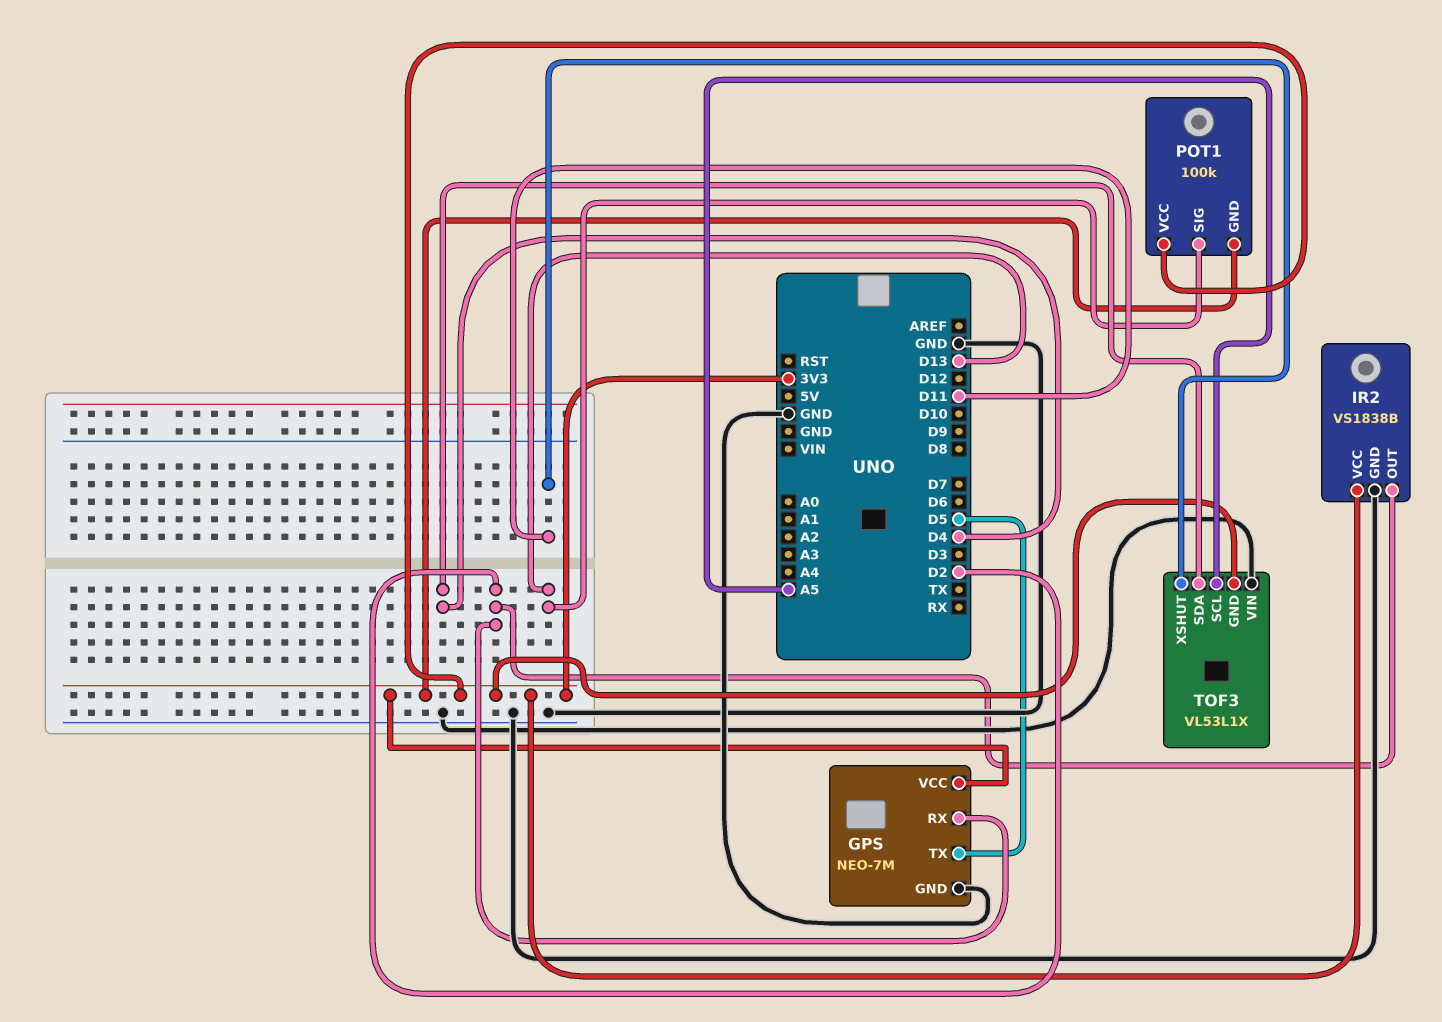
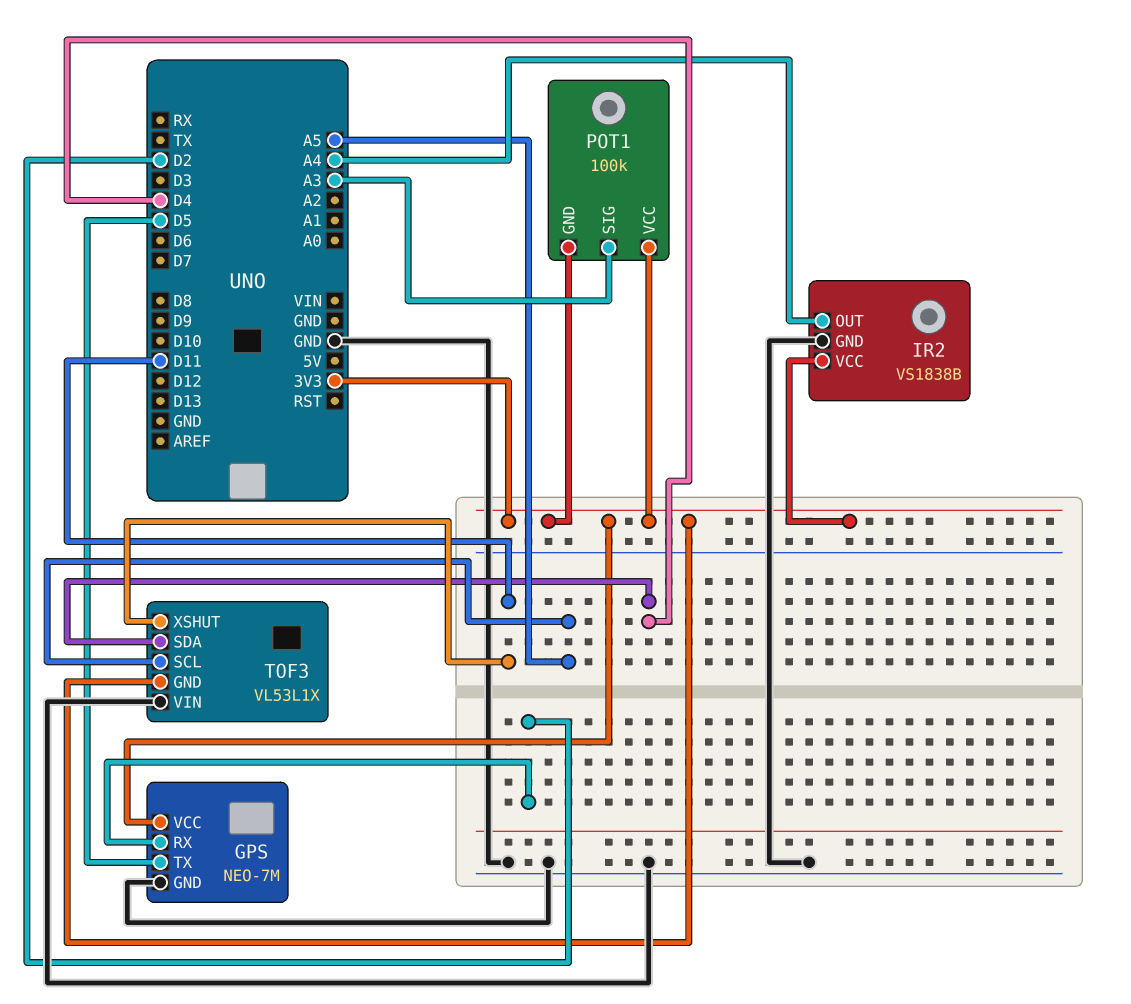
IR2 pin OUT: D2 -> A4
POT1 pin SIG: D13 -> A3

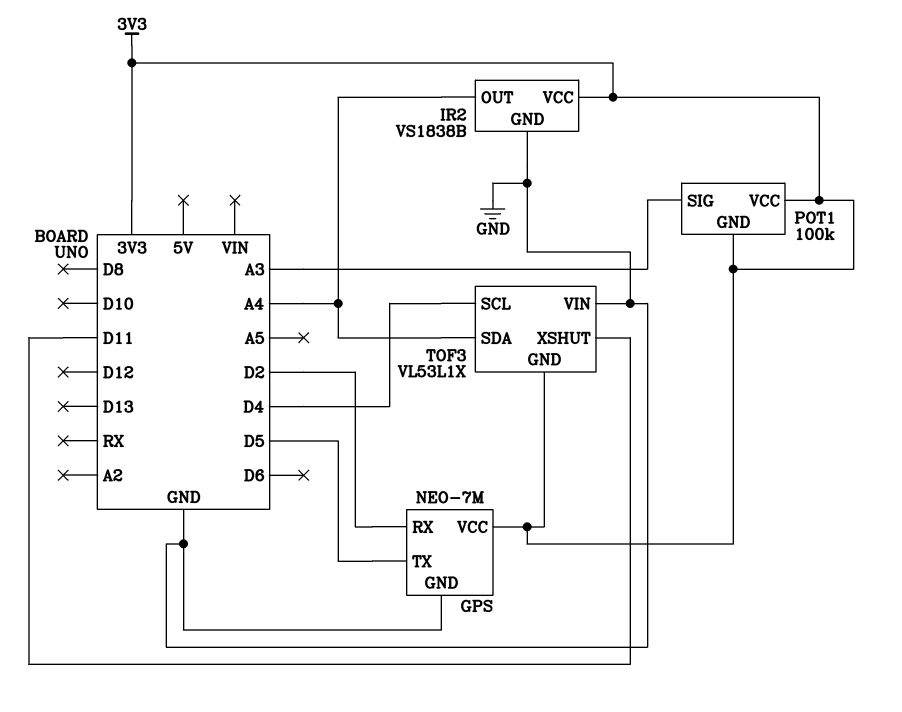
TOF3 pin SCL: A5 -> D4
TOF3 pin SDA: D4 -> A4

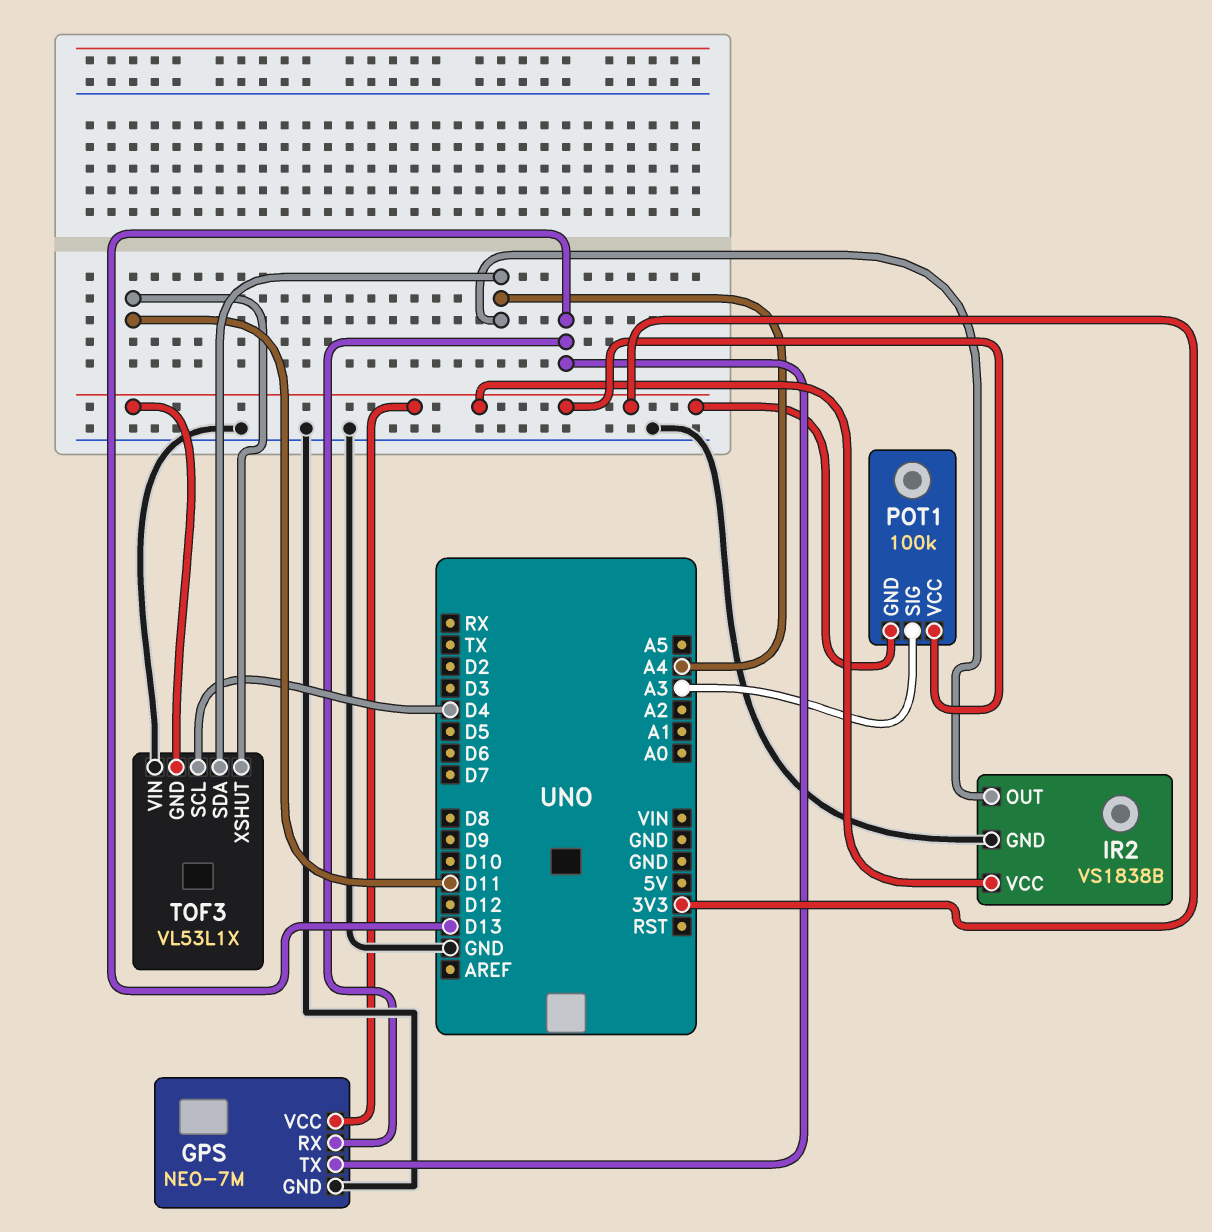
GPS pin RX: D2 -> D13
GPS pin TX: D5 -> D13

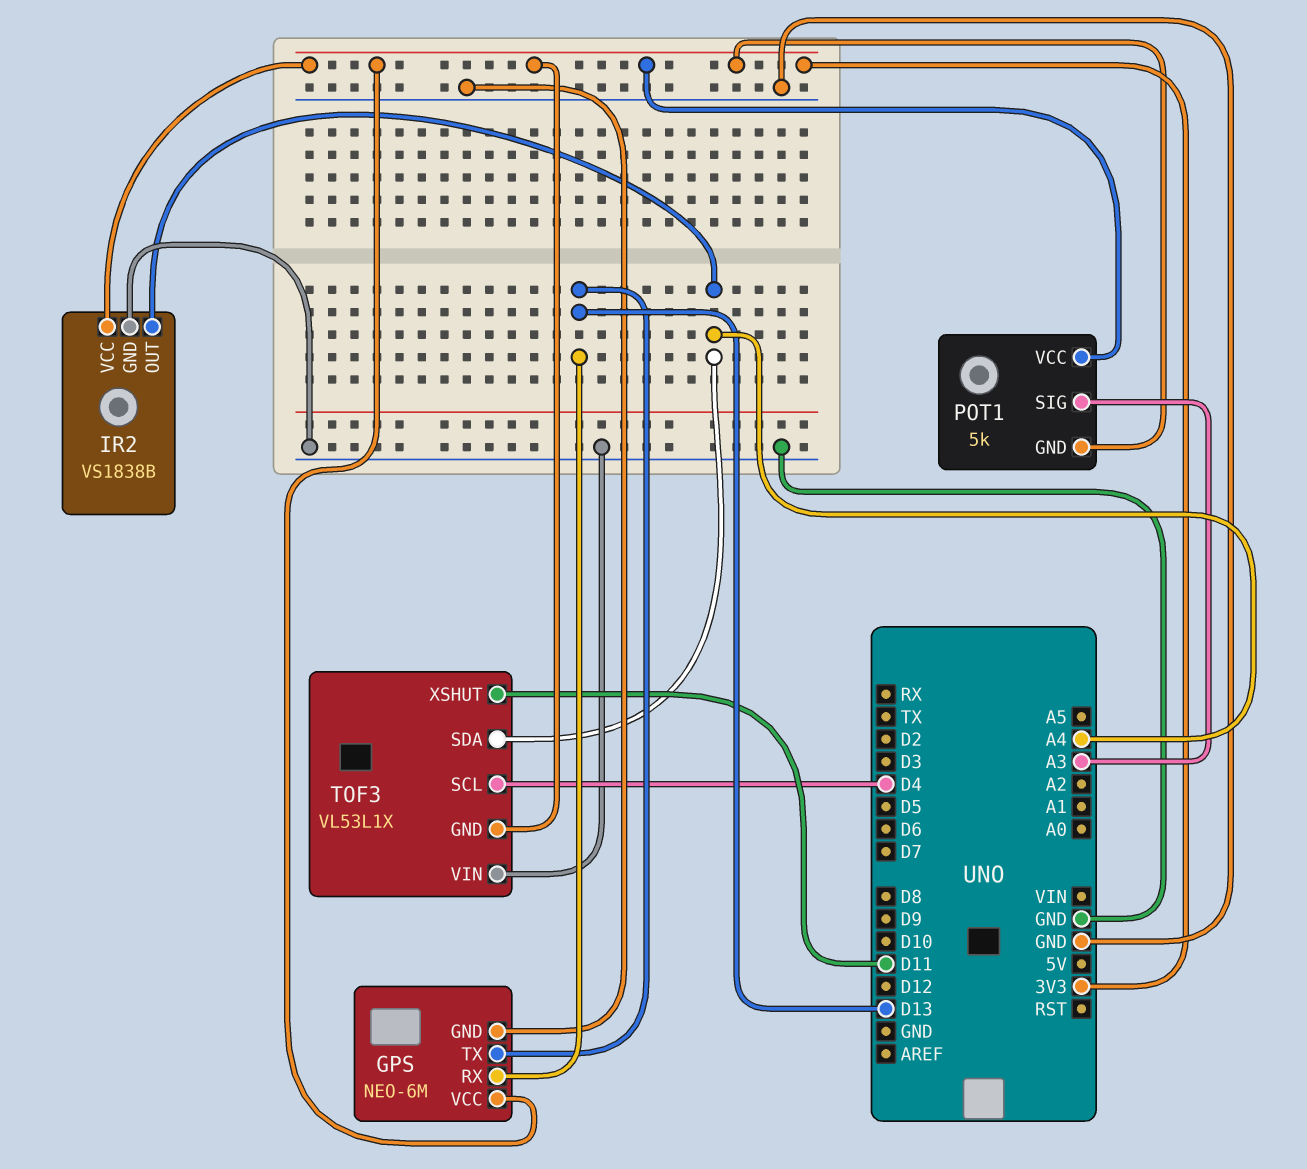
GPS: NEO-7M -> NEO-6M
POT1: 100k -> 5k

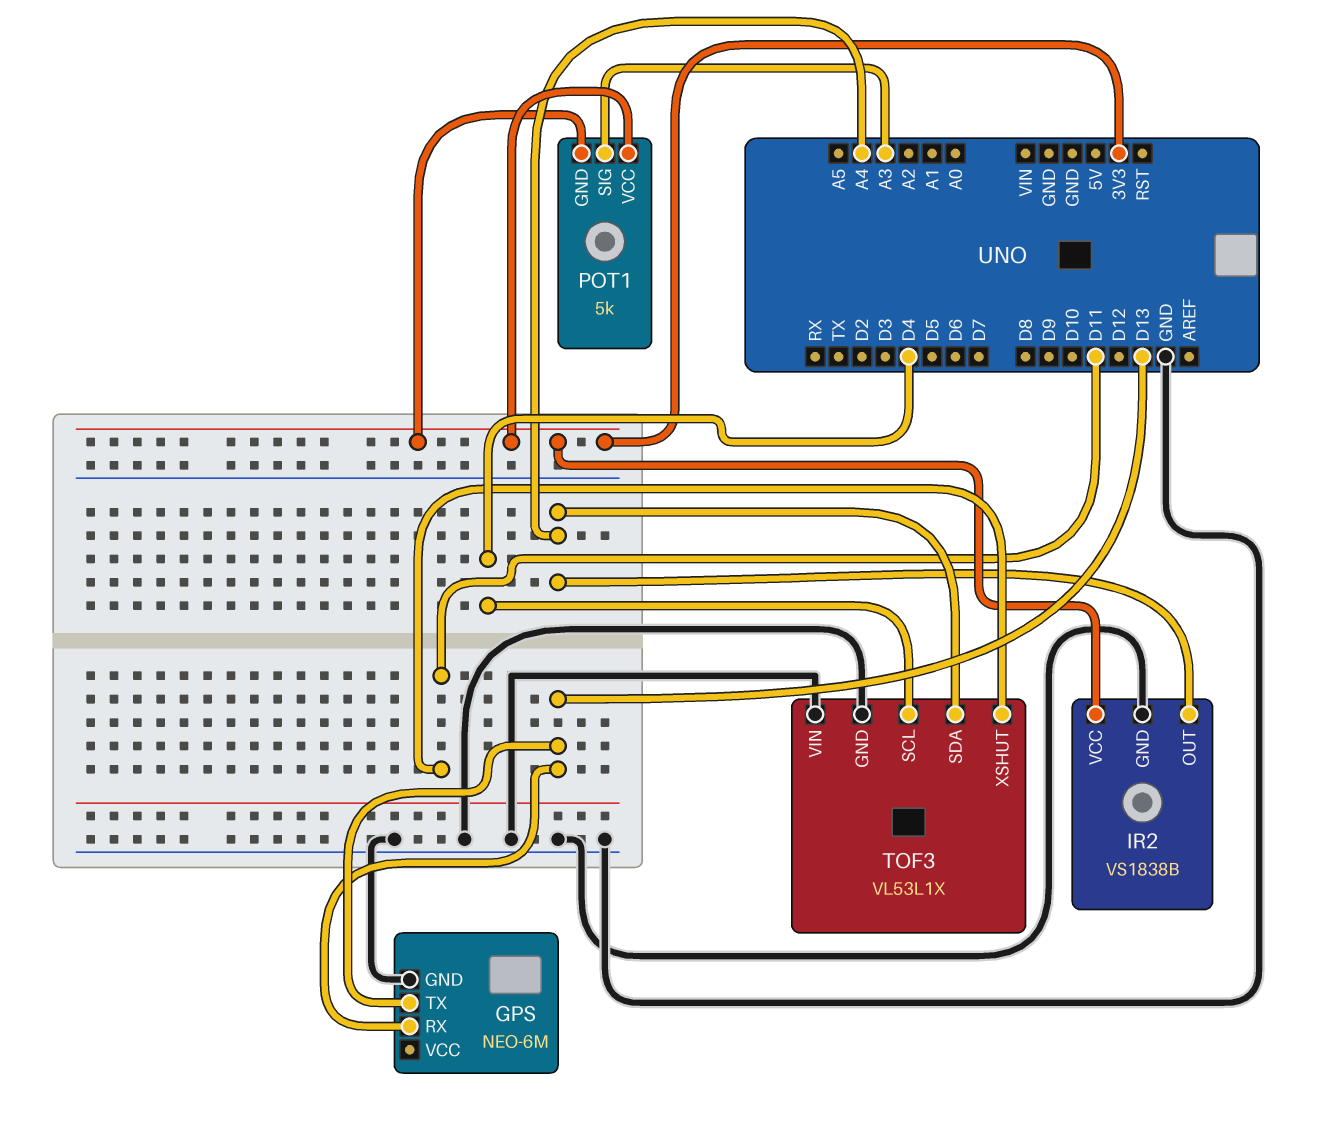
GPS pin VCC: 3V3 -> none
TOF3 pin GND: 3V3 -> GND

